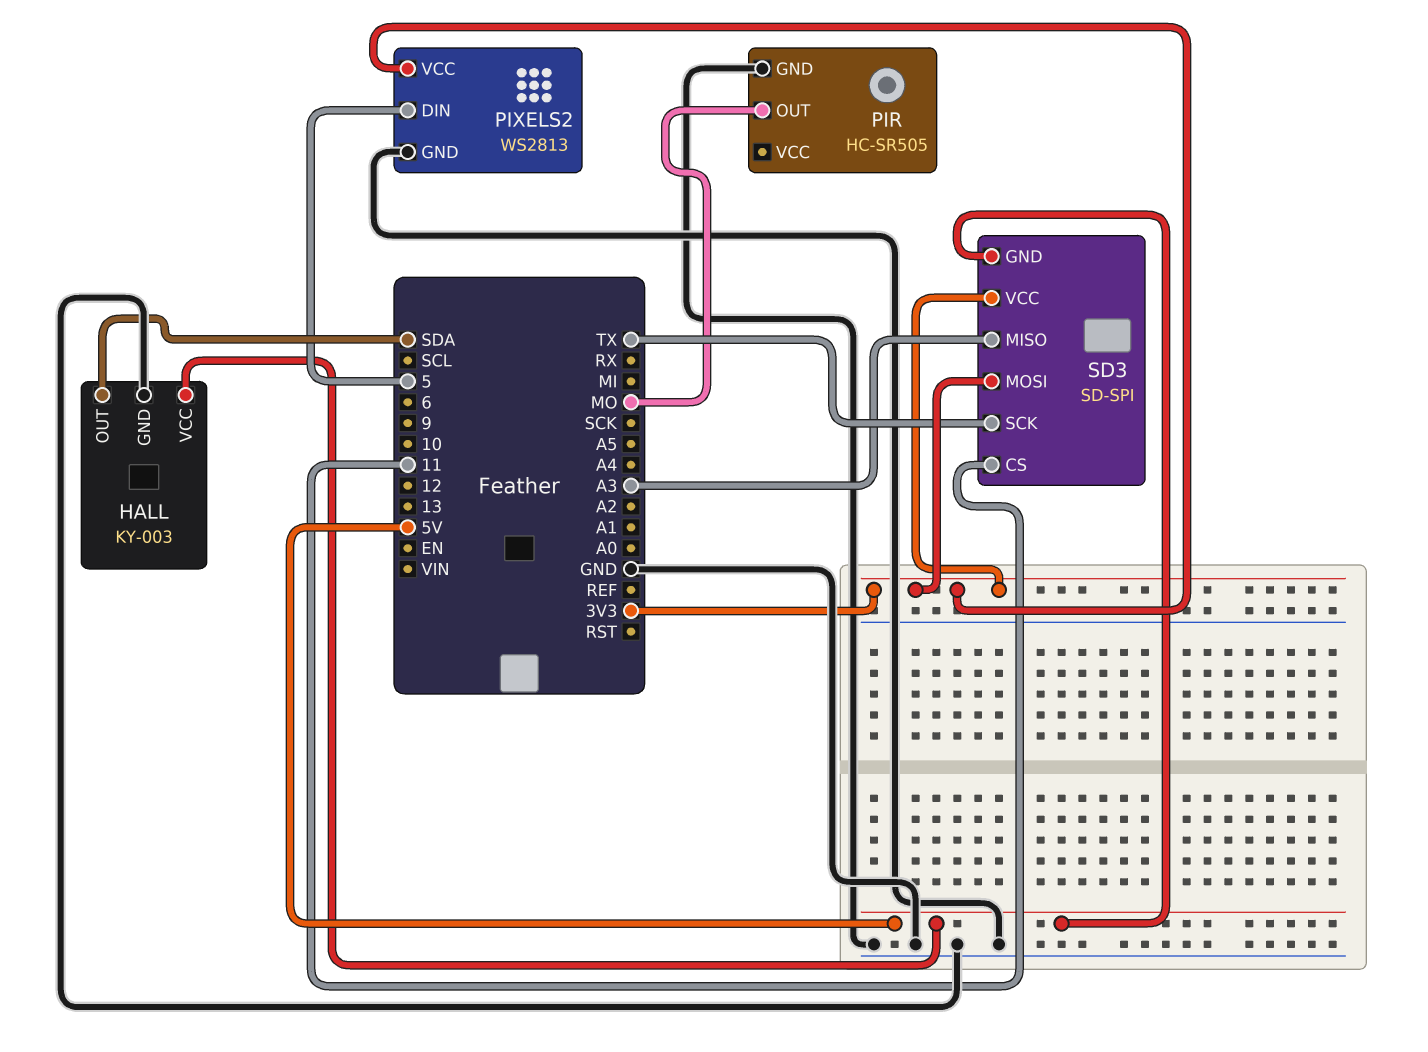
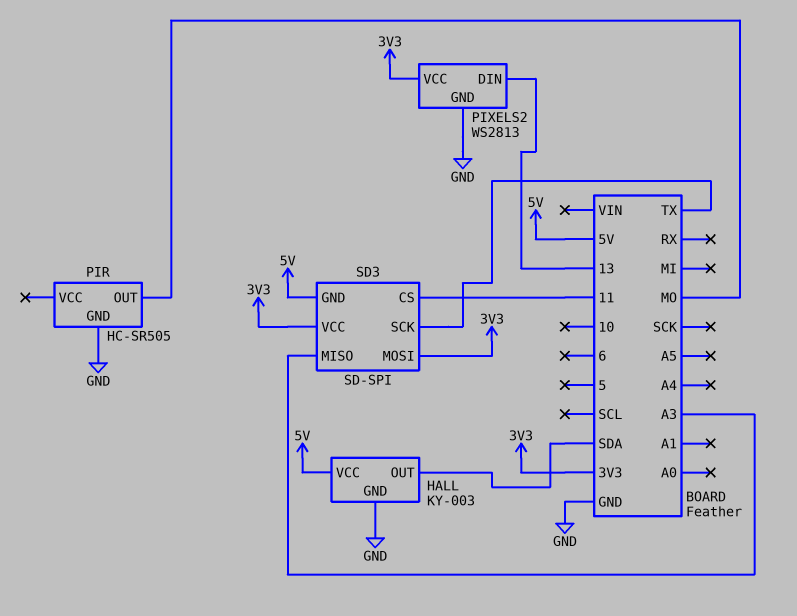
PIXELS2 pin DIN: 5 -> 13

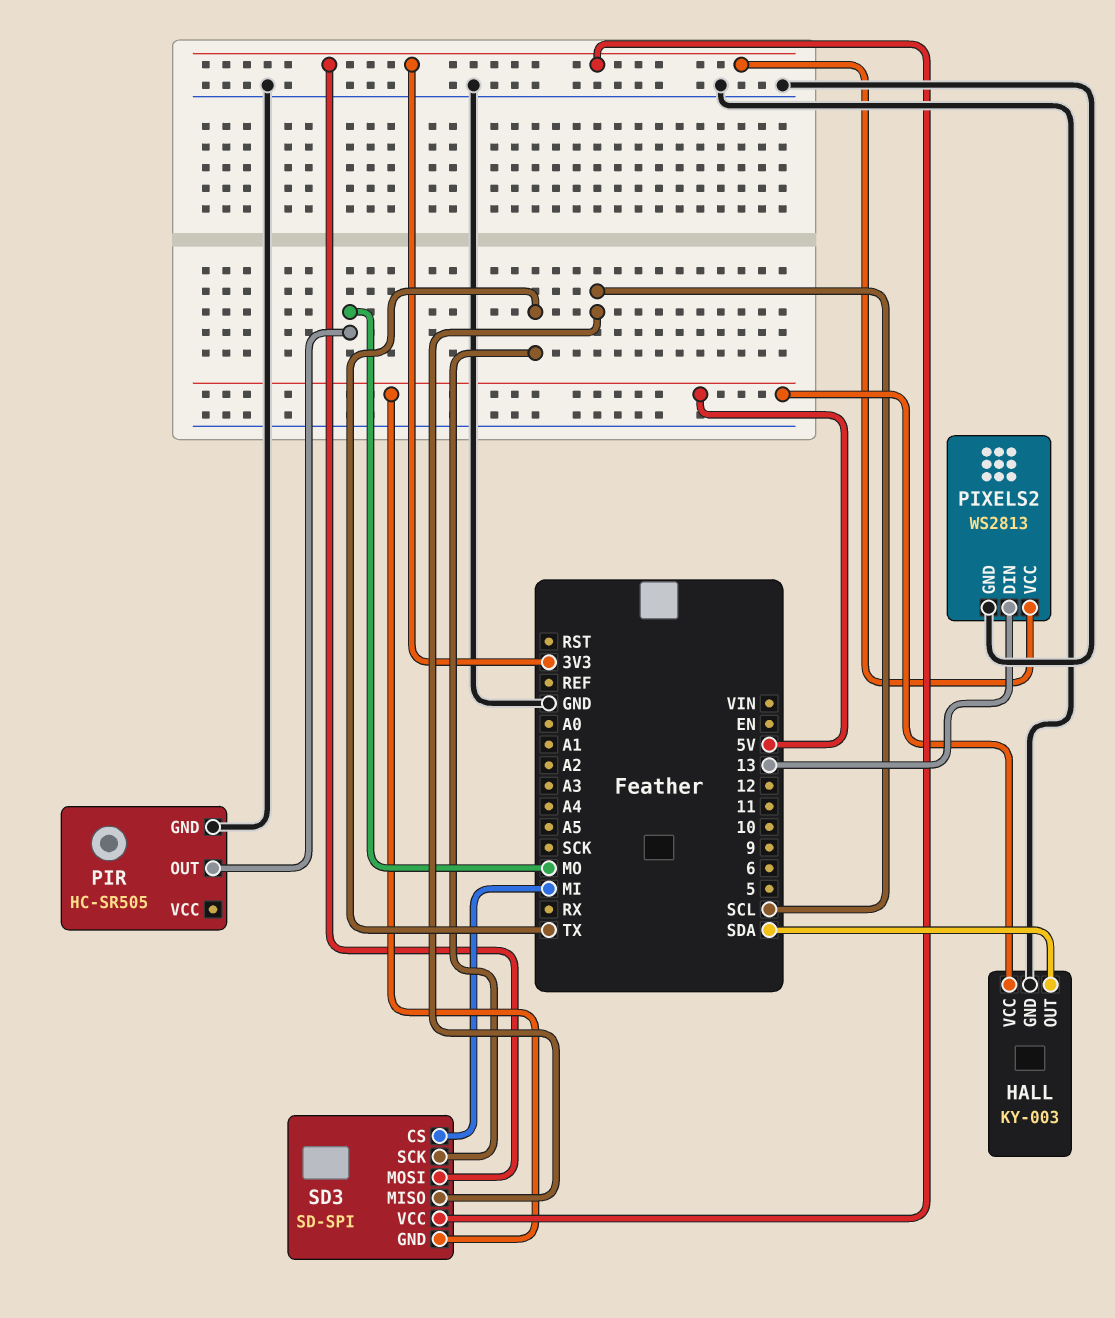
SD3 pin CS: 11 -> MI
SD3 pin MISO: A3 -> SCL

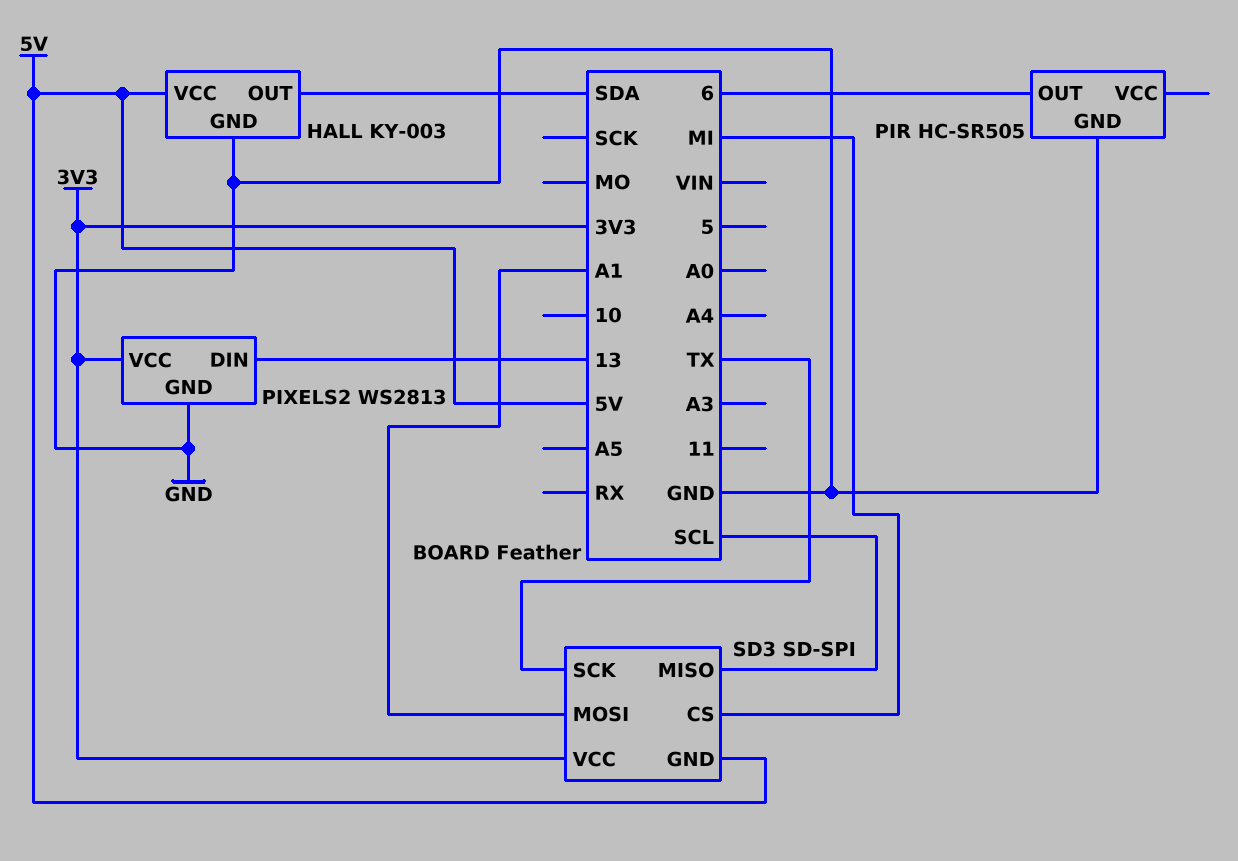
PIR pin OUT: MO -> 6
SD3 pin MOSI: 3V3 -> A1

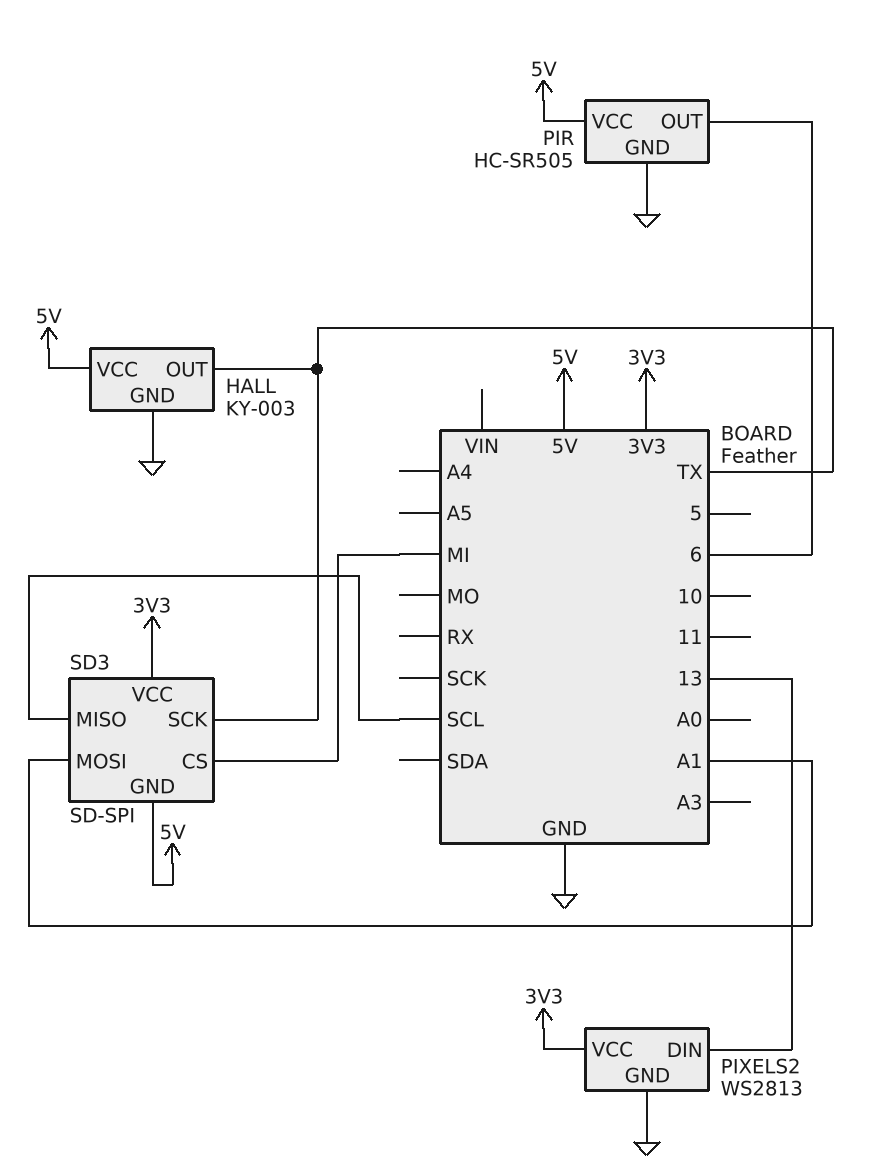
HALL pin OUT: SDA -> TX
PIR pin VCC: none -> 5V

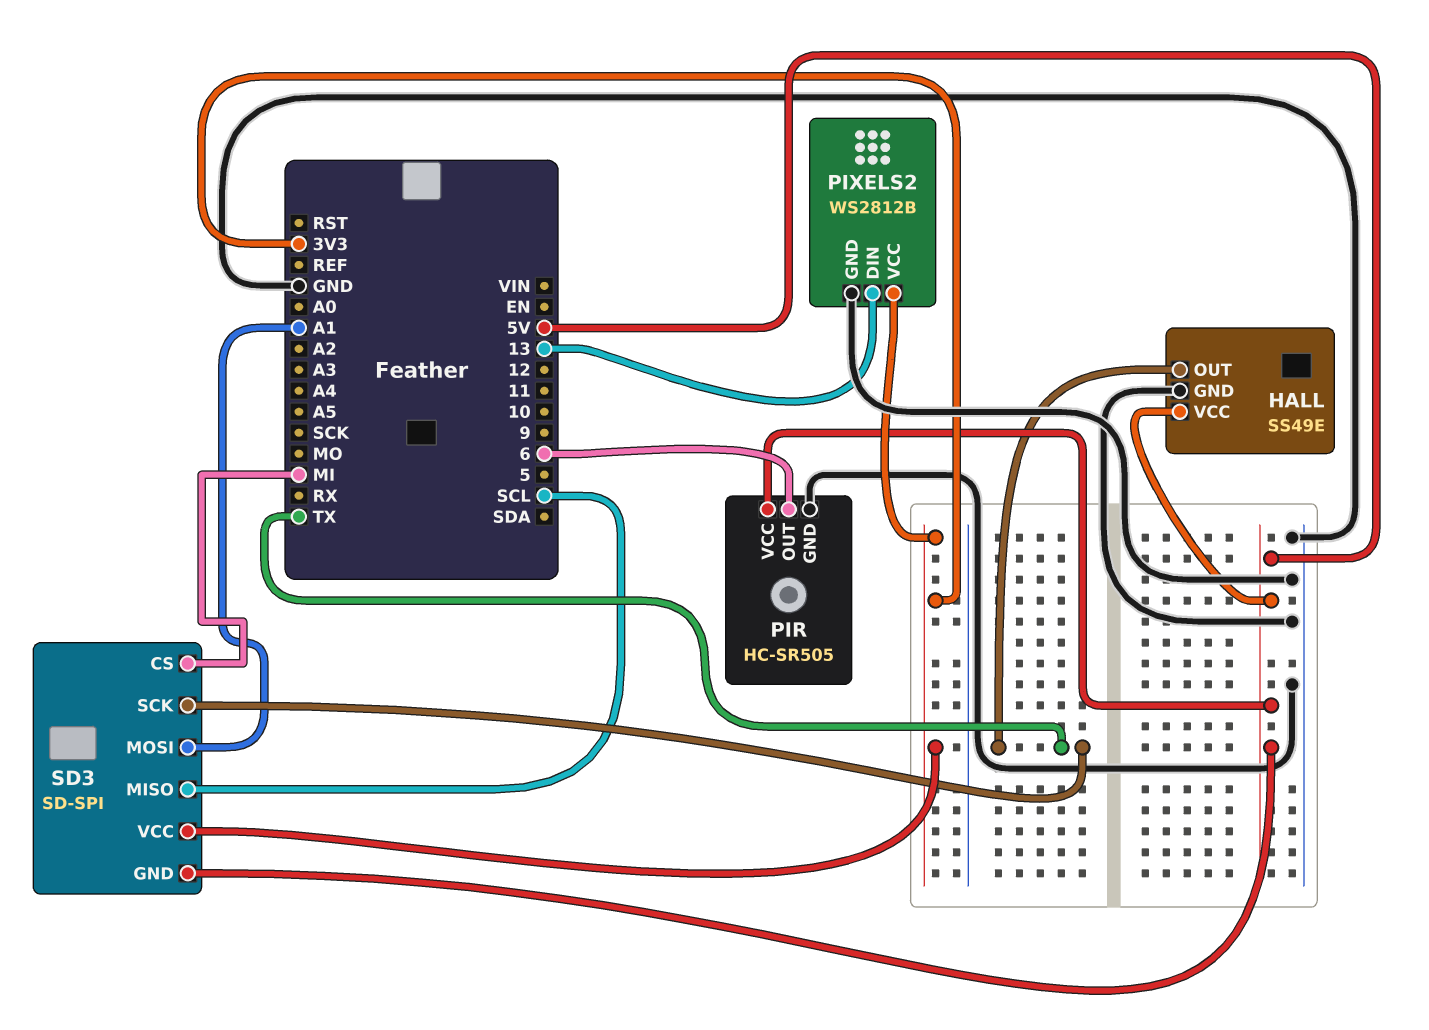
HALL: KY-003 -> SS49E
PIXELS2: WS2813 -> WS2812B

